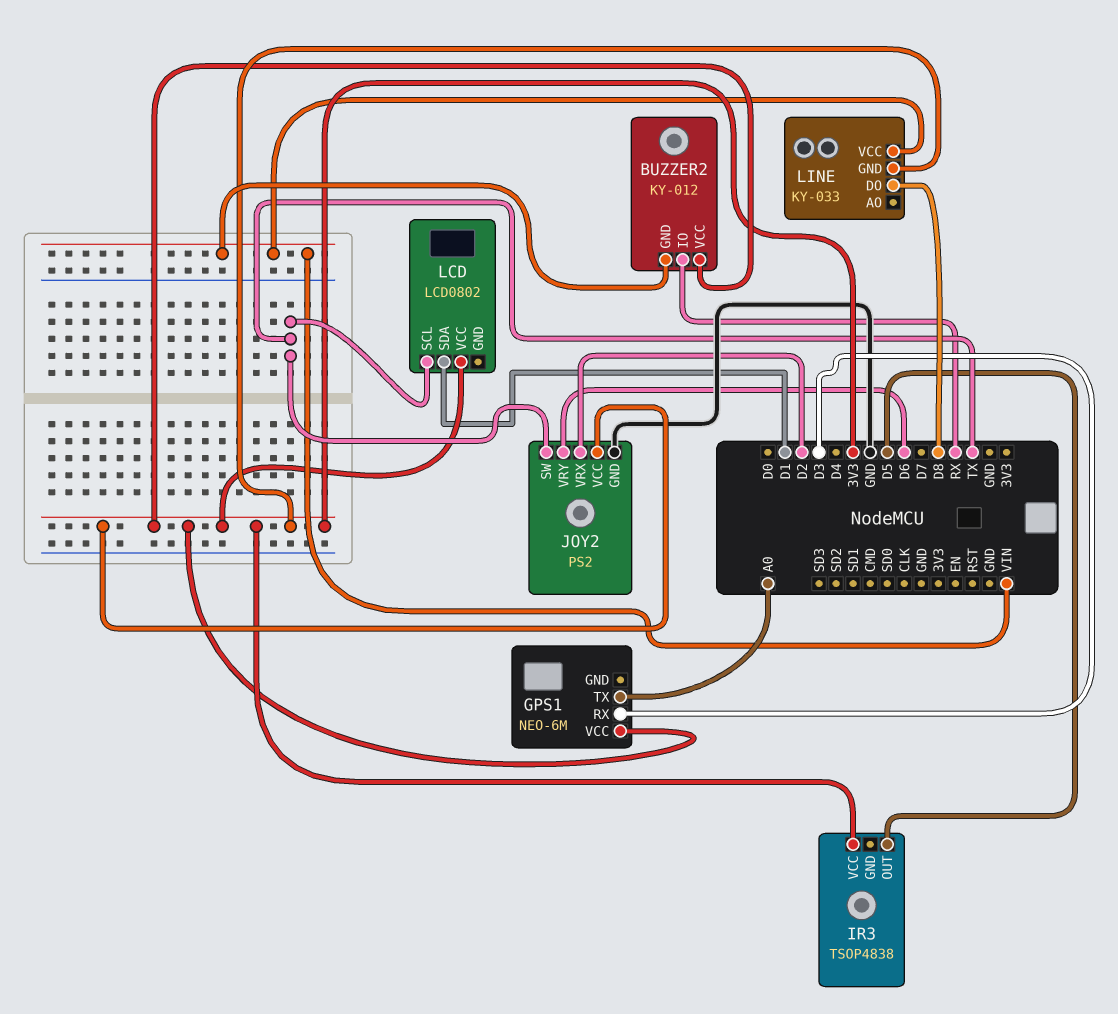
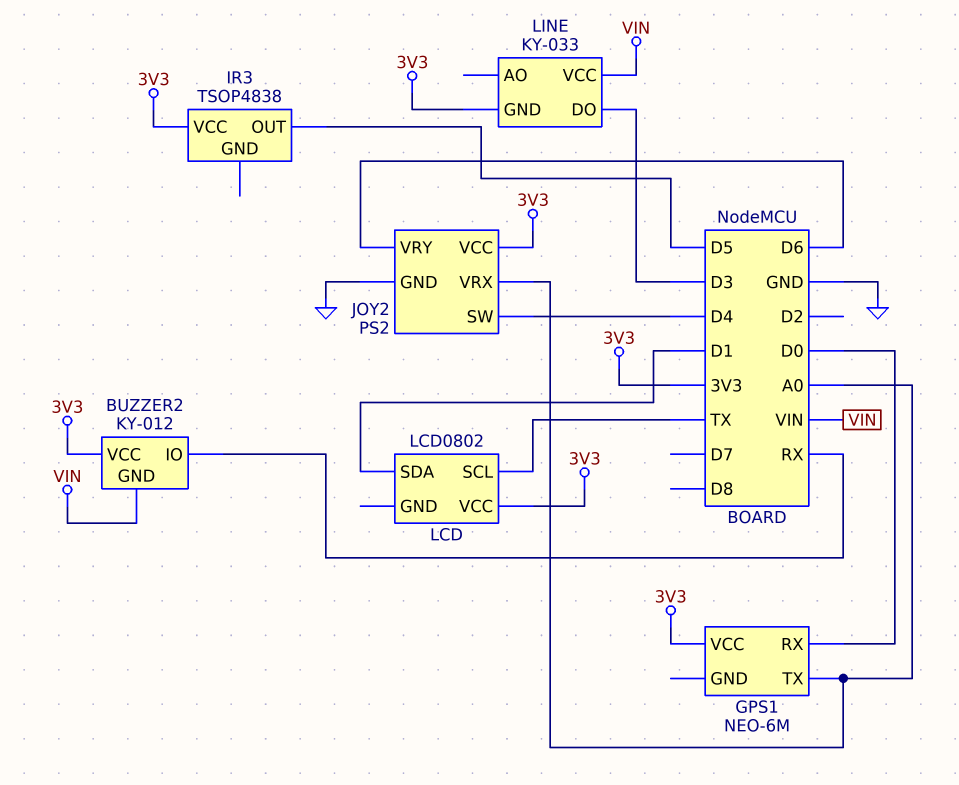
GPS1 pin RX: D3 -> D0
JOY2 pin SW: TX -> D4
JOY2 pin VRX: D2 -> A0
LINE pin DO: D8 -> D3

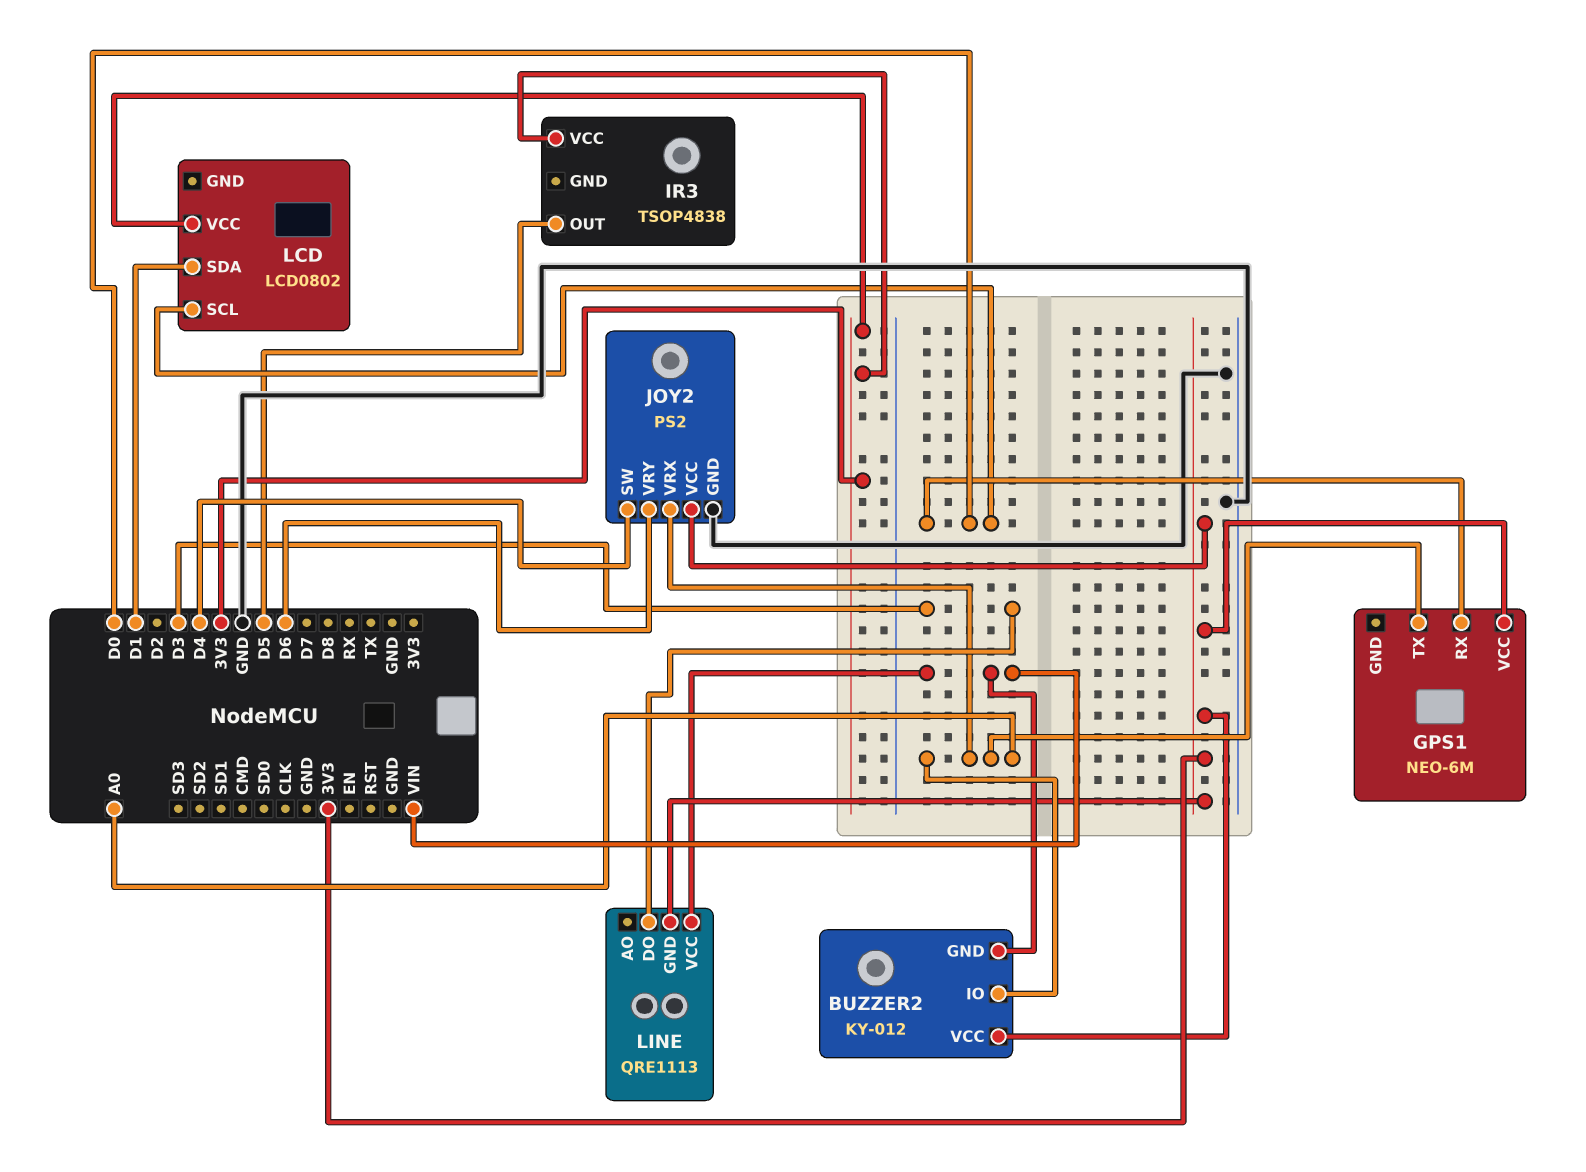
BUZZER2 pin IO: RX -> A0
LCD pin SCL: TX -> D0
LINE: KY-033 -> QRE1113

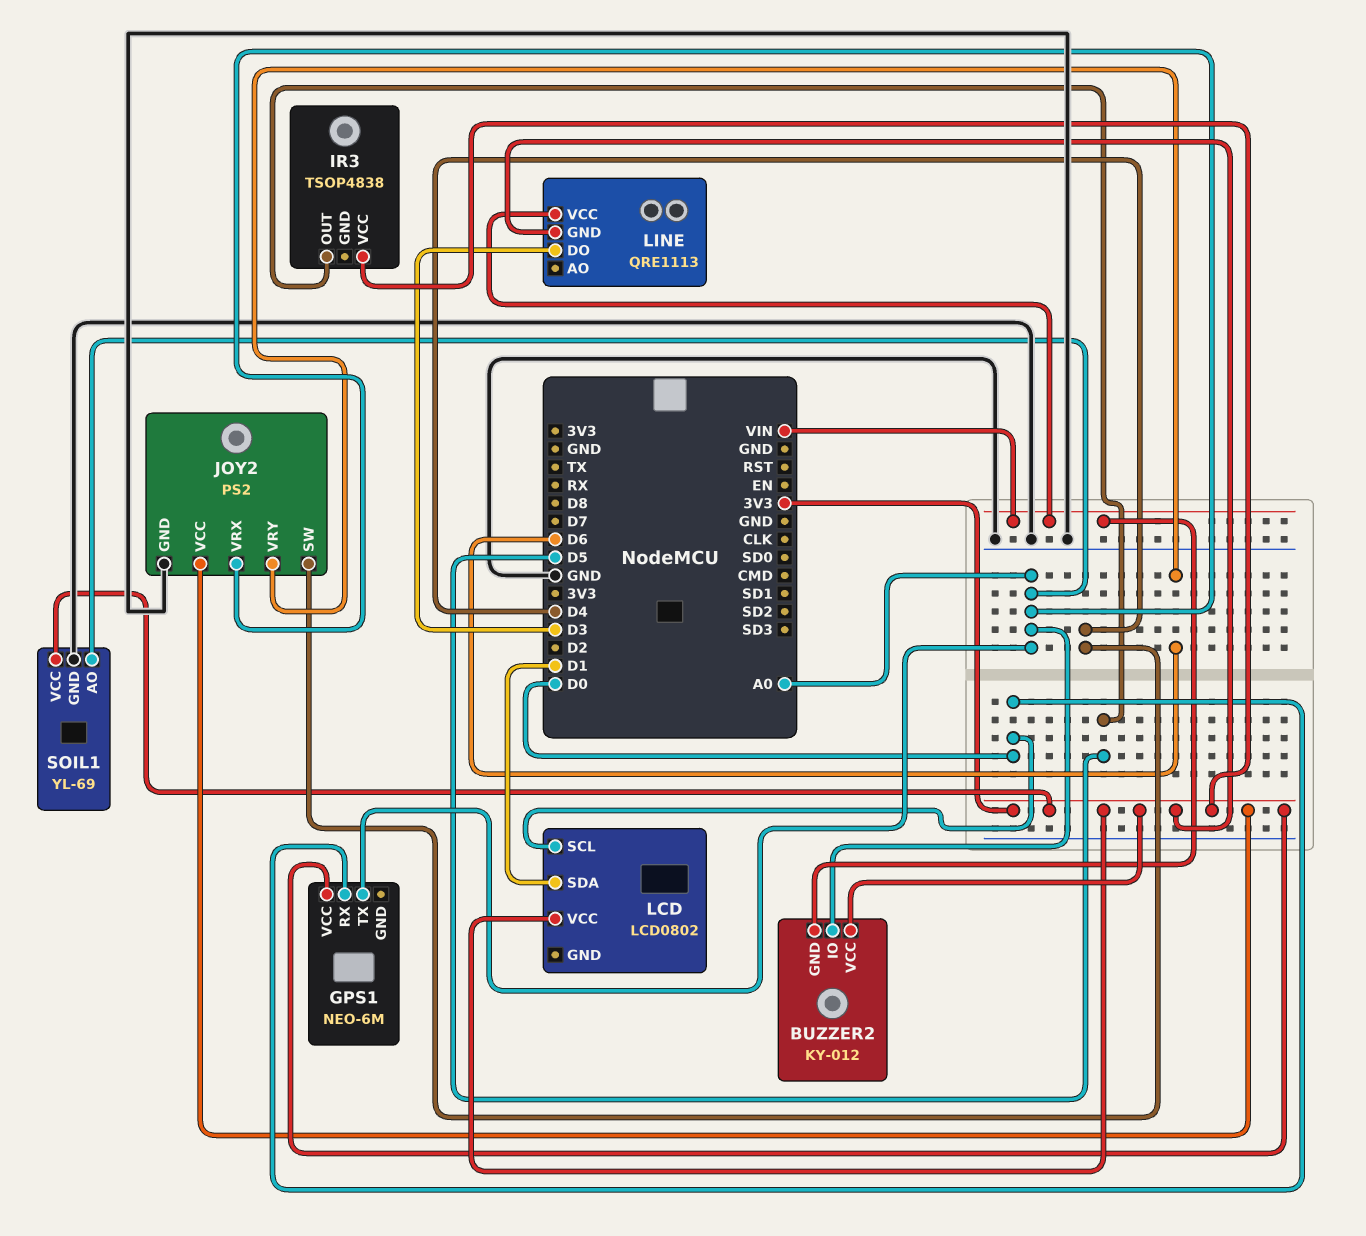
SOIL1: none -> YL-69
SOIL1 pin AO: none -> A0
SOIL1 pin GND: none -> GND
SOIL1 pin VCC: none -> 3V3

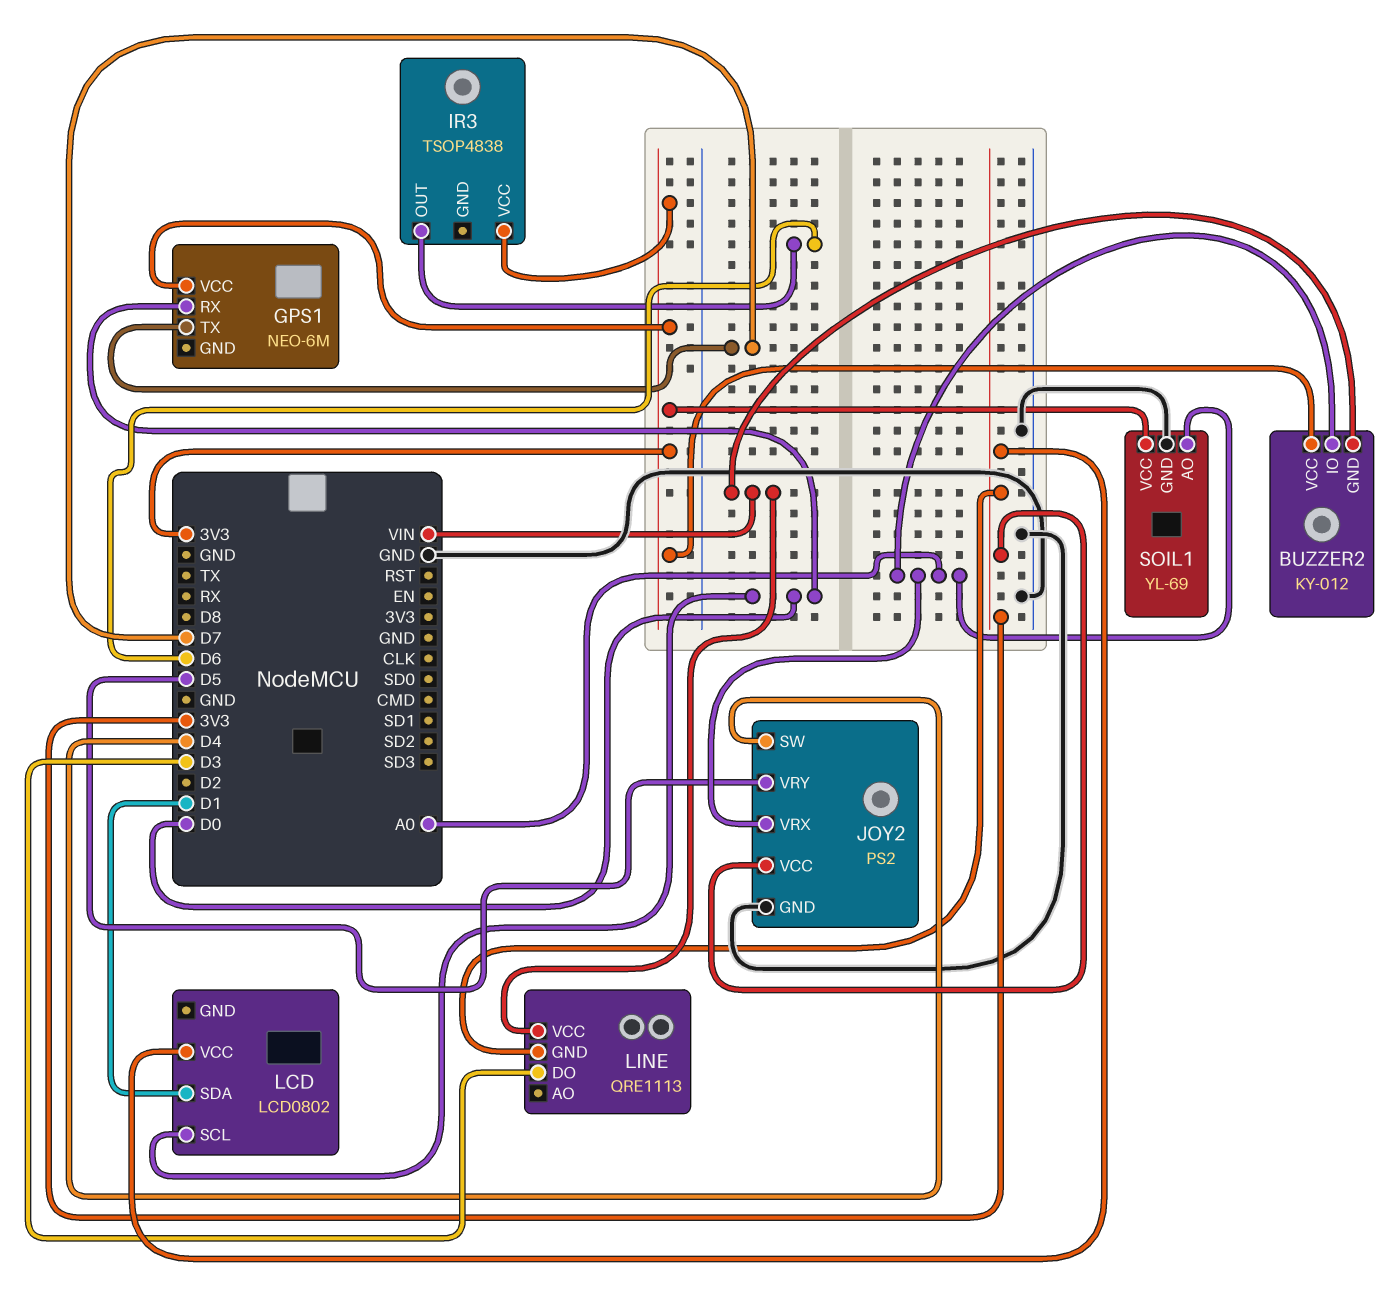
GPS1 pin TX: A0 -> D7
IR3 pin OUT: D5 -> D6
JOY2 pin VRY: D6 -> D5

